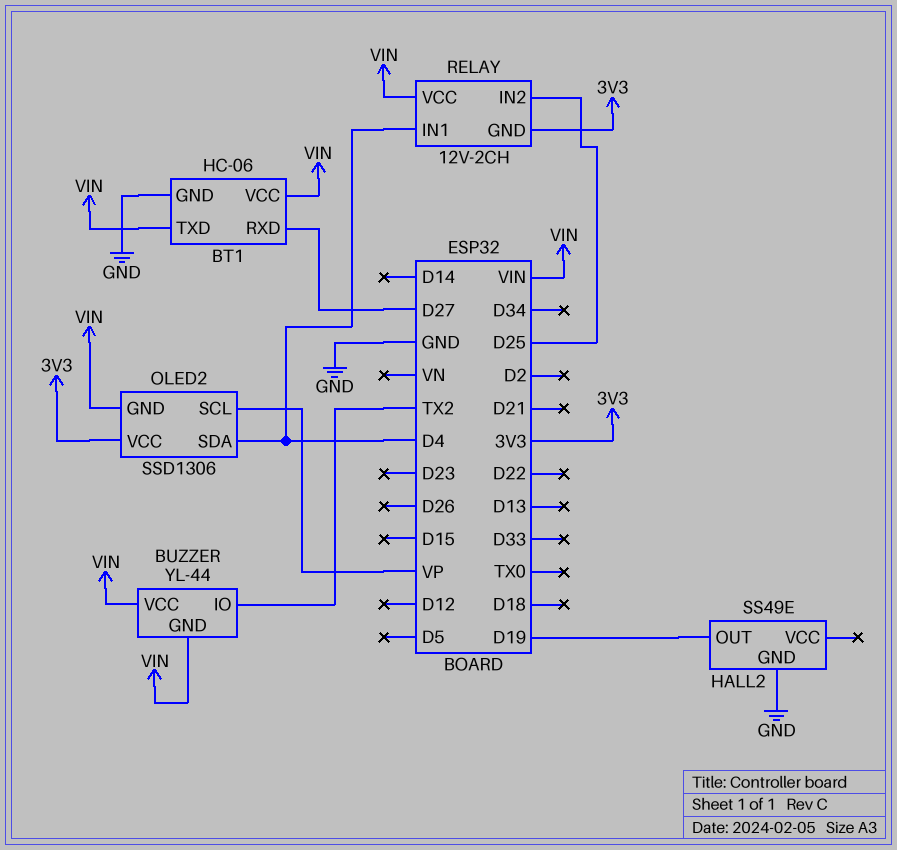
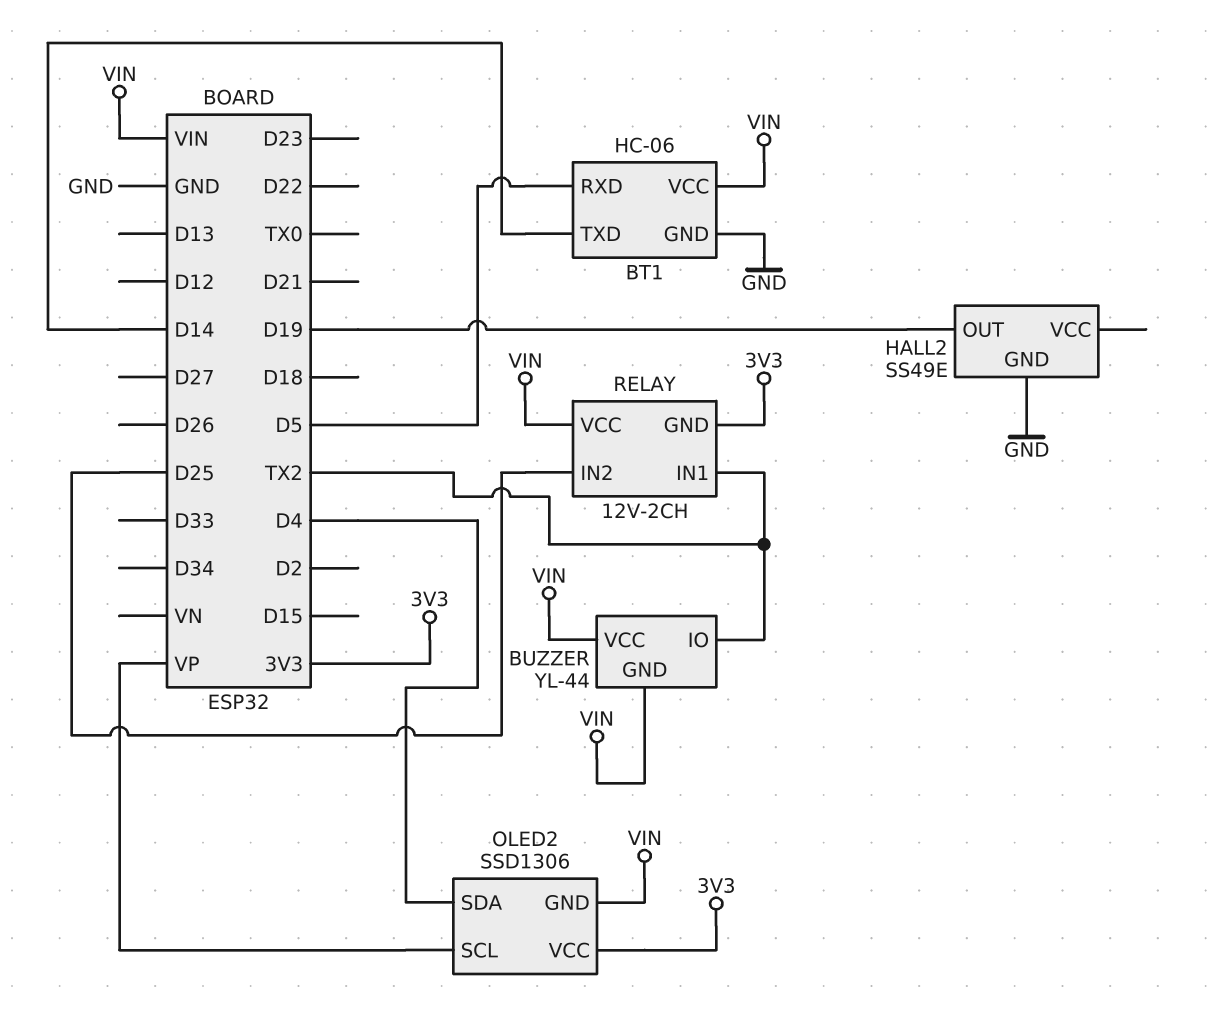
BT1 pin RXD: D27 -> D5
BT1 pin TXD: VIN -> D14
RELAY pin IN1: D4 -> TX2

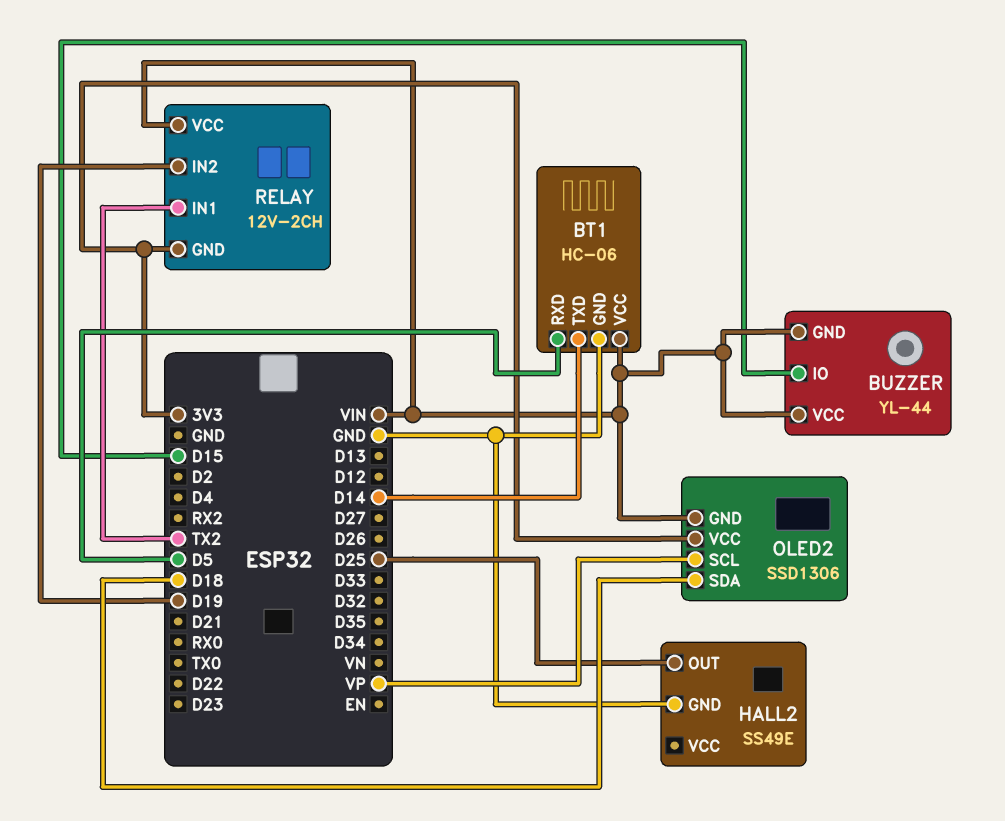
BUZZER pin IO: TX2 -> D15
HALL2 pin OUT: D19 -> D25
OLED2 pin SDA: D4 -> D18
RELAY pin IN2: D25 -> D19

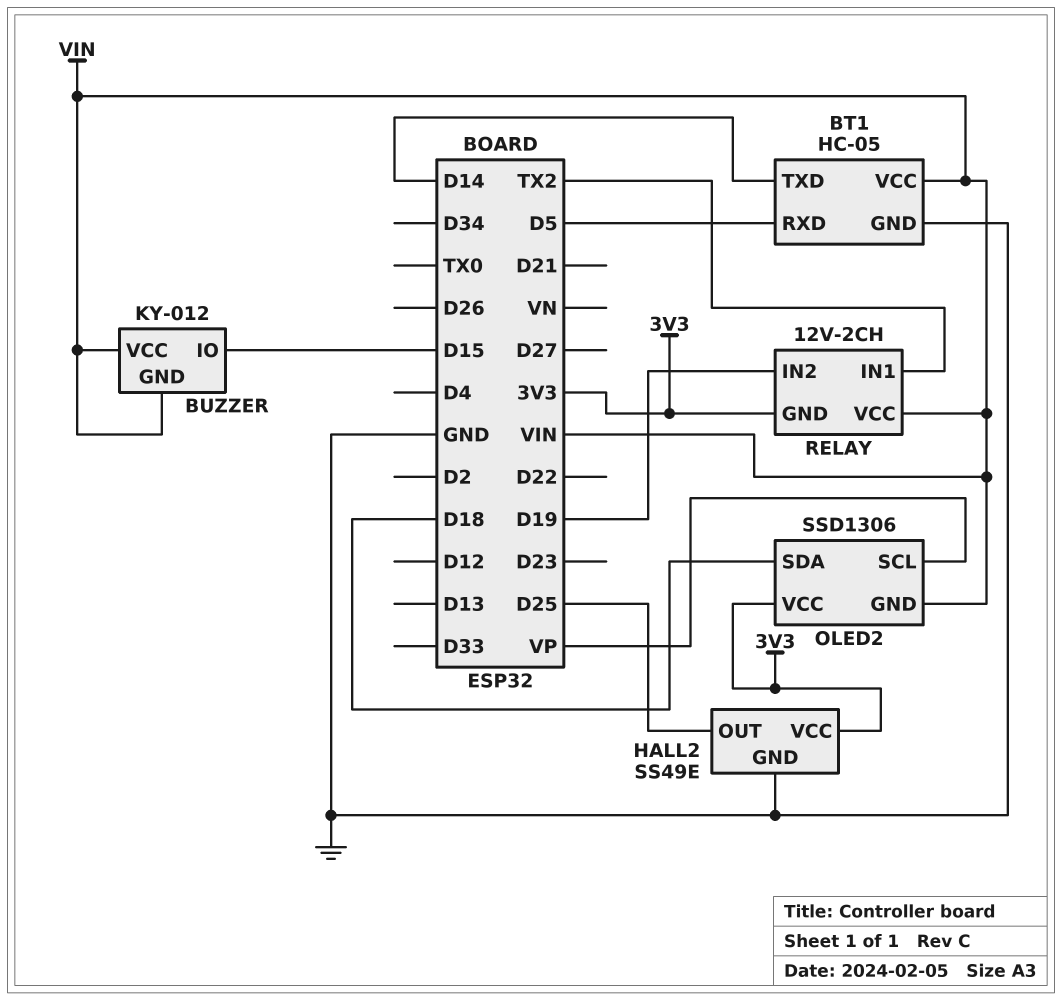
BT1: HC-06 -> HC-05
BUZZER: YL-44 -> KY-012
HALL2 pin VCC: none -> 3V3

